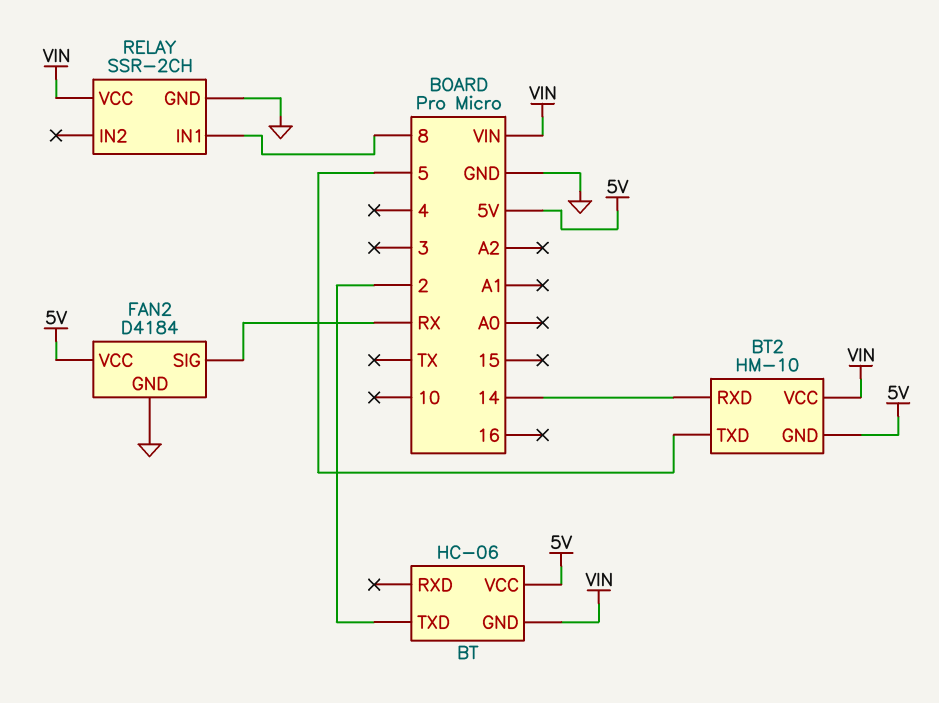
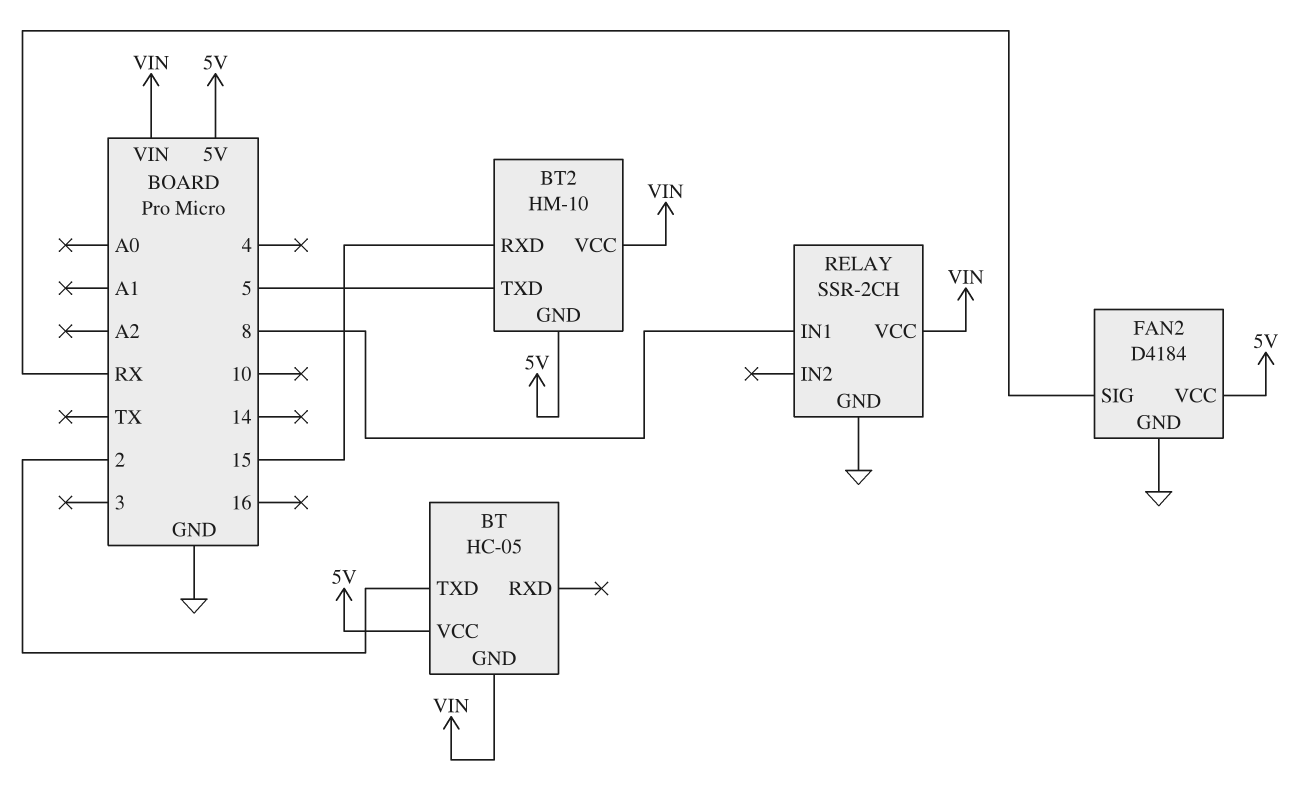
BT: HC-06 -> HC-05
BT2 pin RXD: 14 -> 15

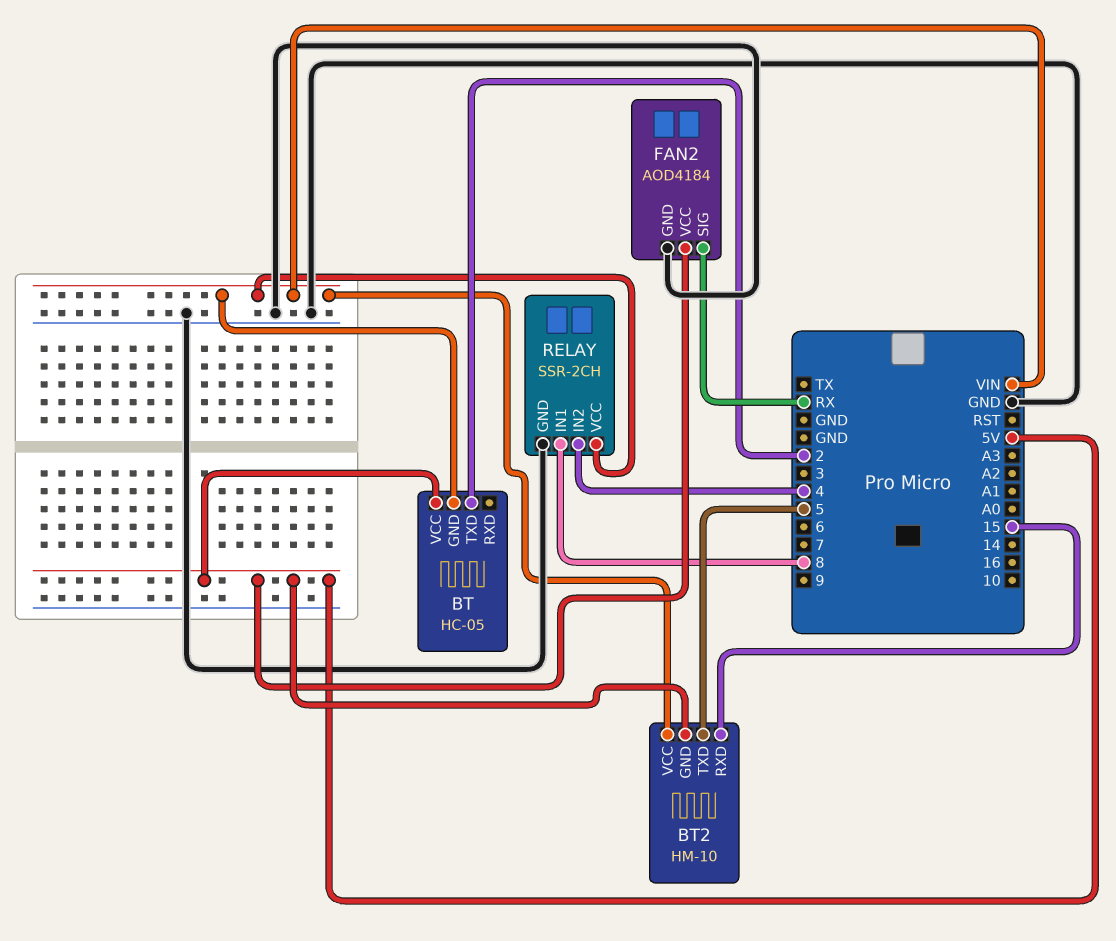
FAN2: D4184 -> AOD4184
RELAY pin IN2: none -> 4

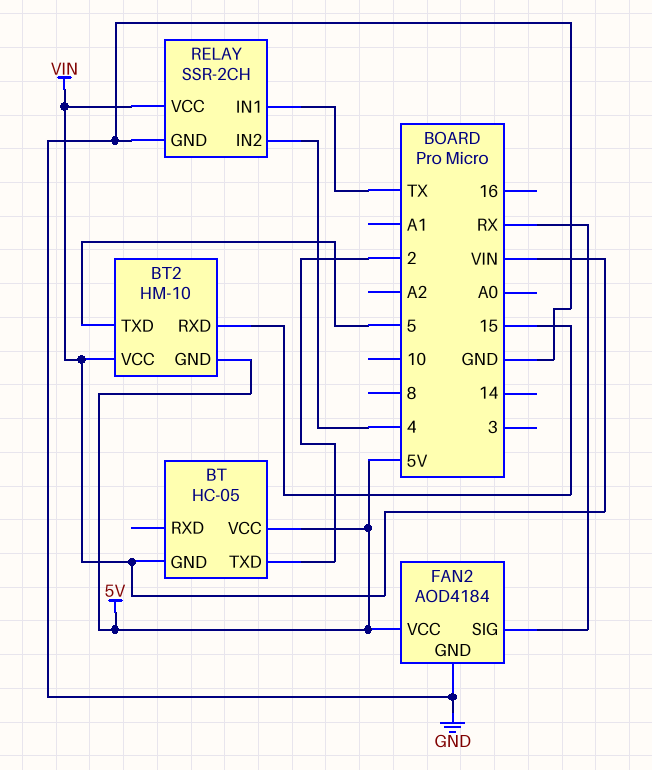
RELAY pin IN1: 8 -> TX

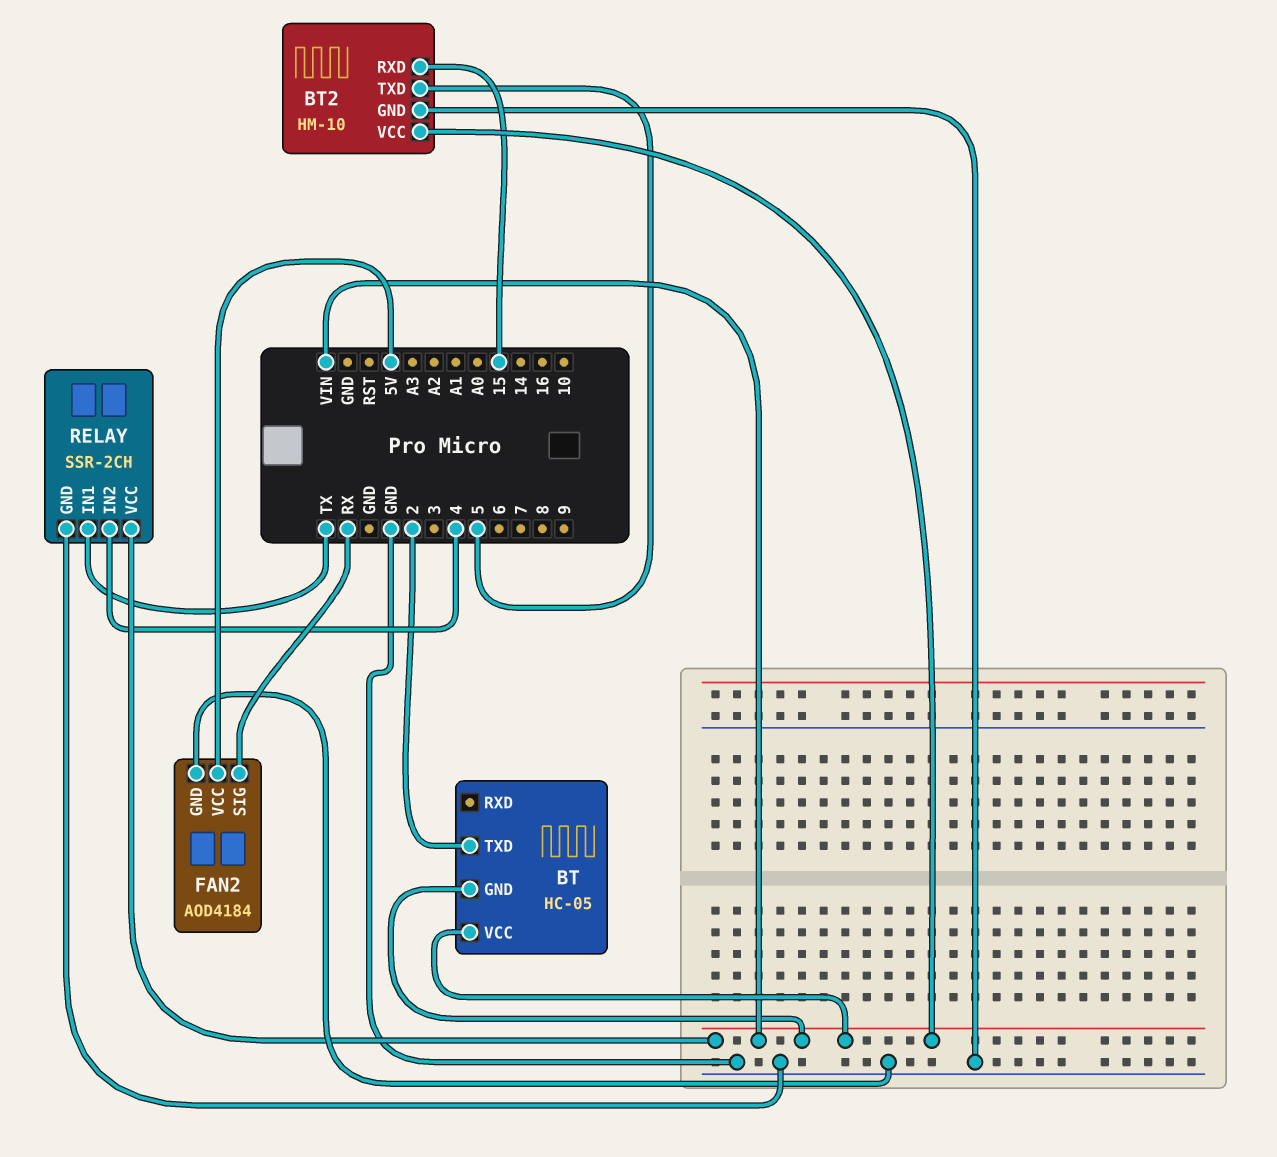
BT pin VCC: 5V -> VIN
BT2 pin GND: 5V -> GND

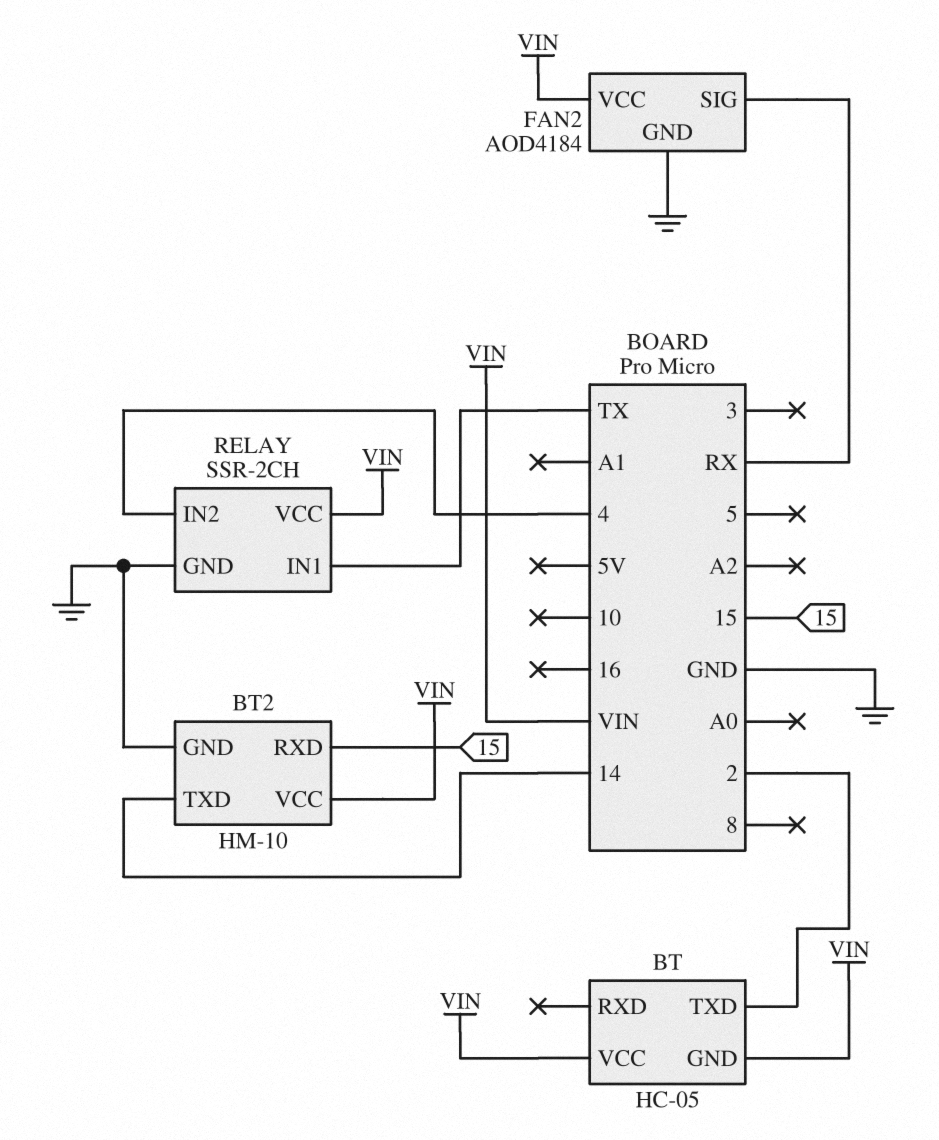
BT2 pin TXD: 5 -> 14
FAN2 pin VCC: 5V -> VIN

